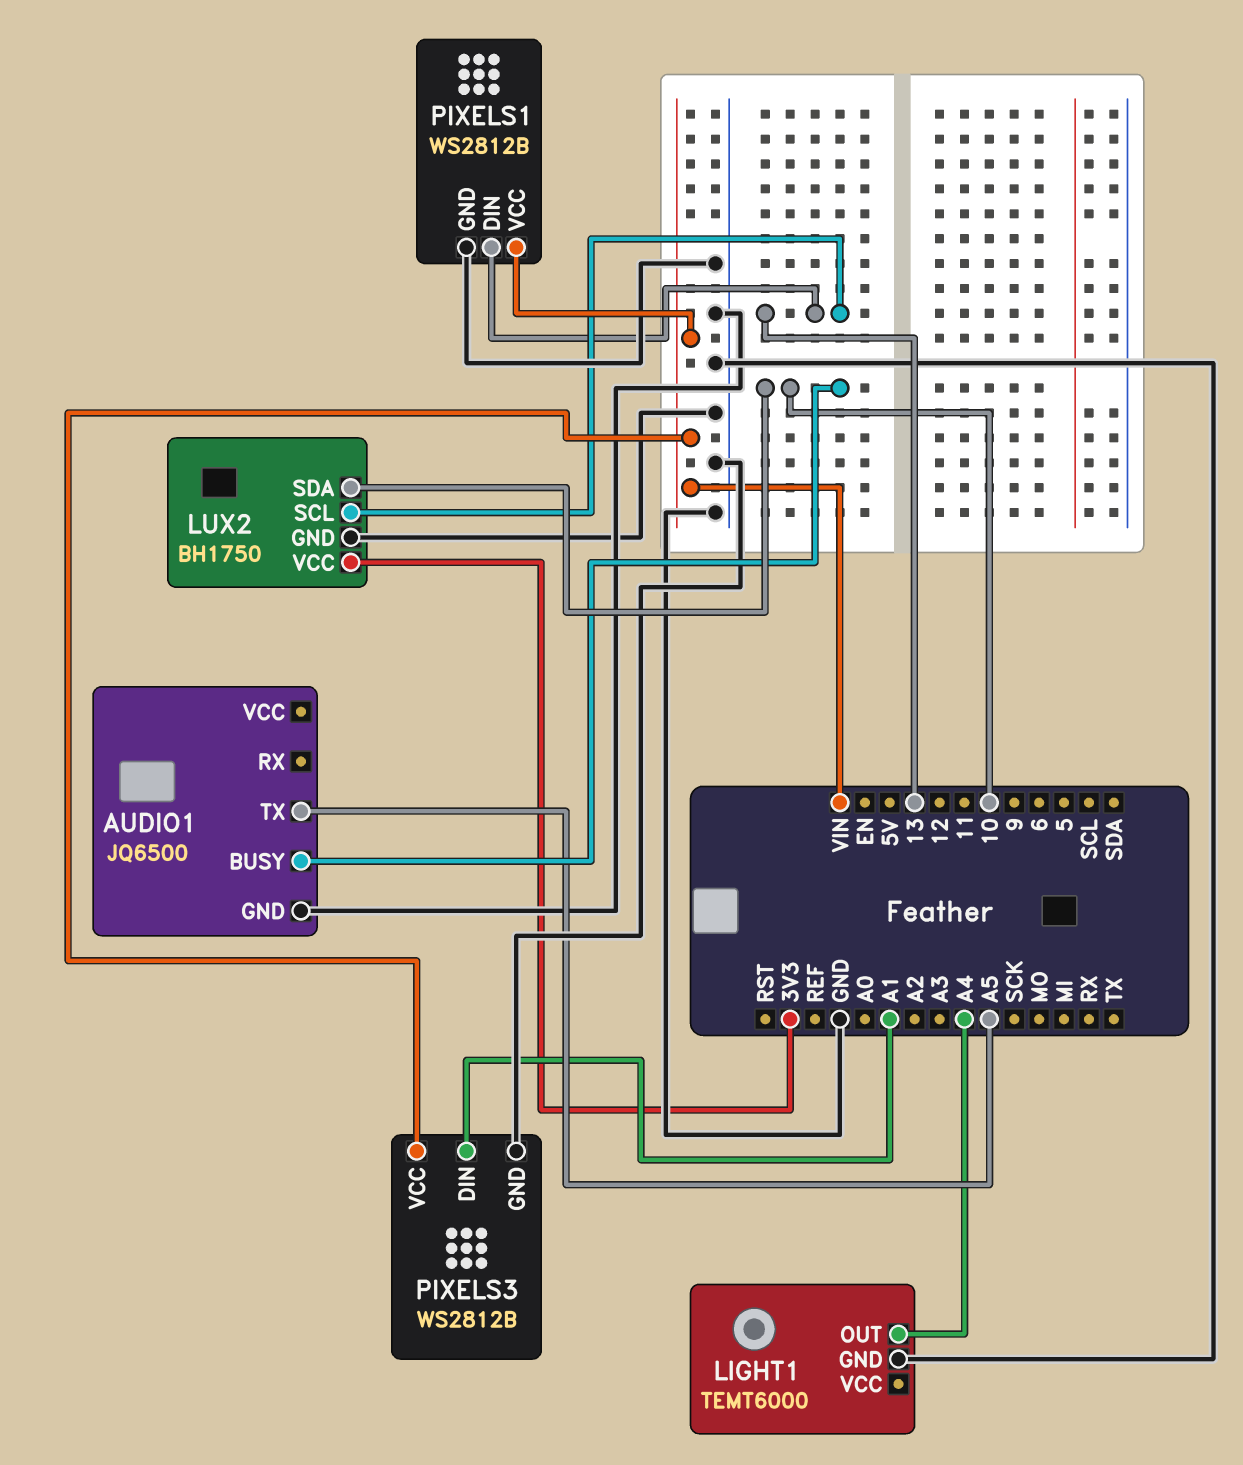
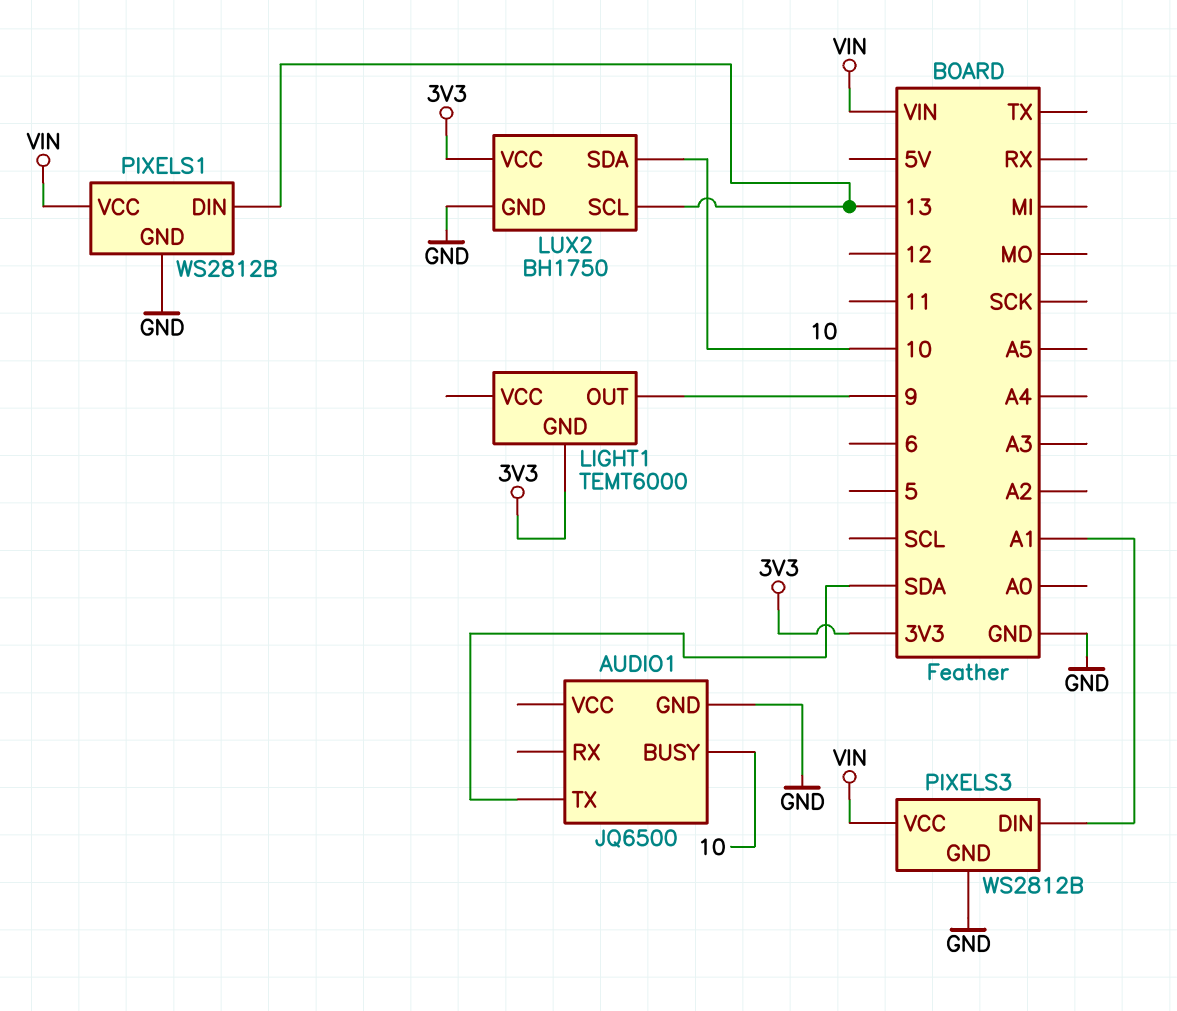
AUDIO1 pin TX: A5 -> SDA
LIGHT1 pin GND: GND -> 3V3
LIGHT1 pin OUT: A4 -> 9

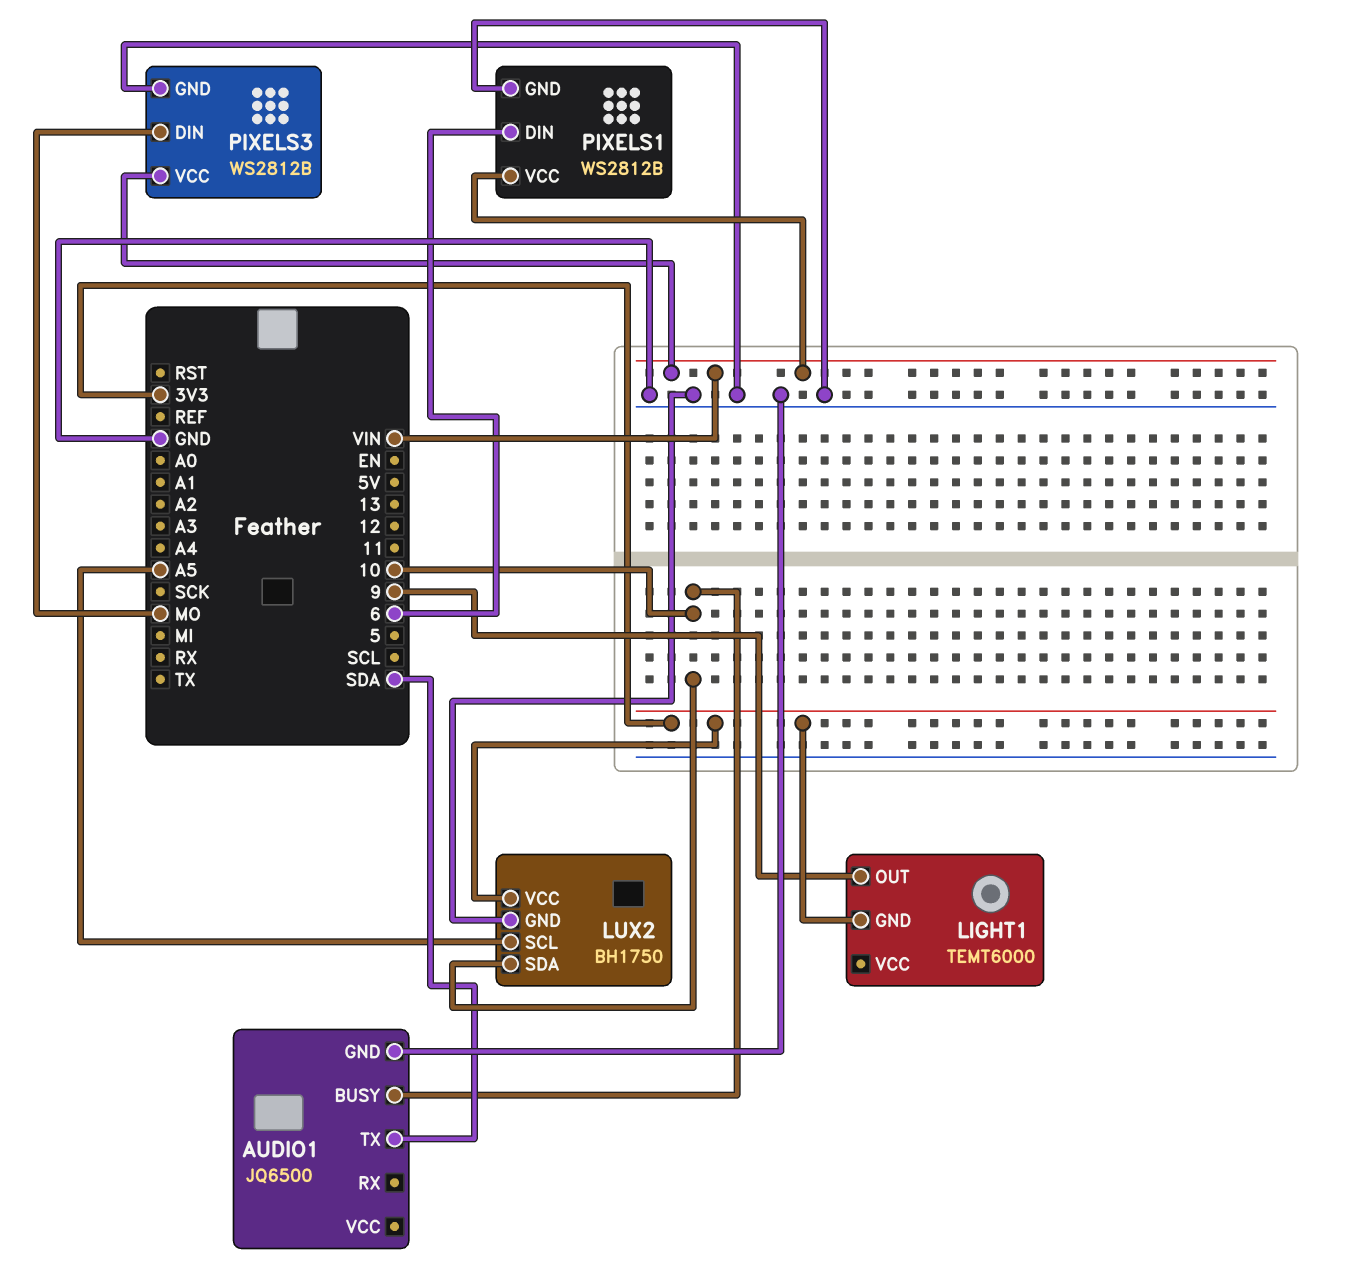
LUX2 pin SCL: 13 -> A5
PIXELS1 pin DIN: 13 -> 6
PIXELS3 pin DIN: A1 -> MO

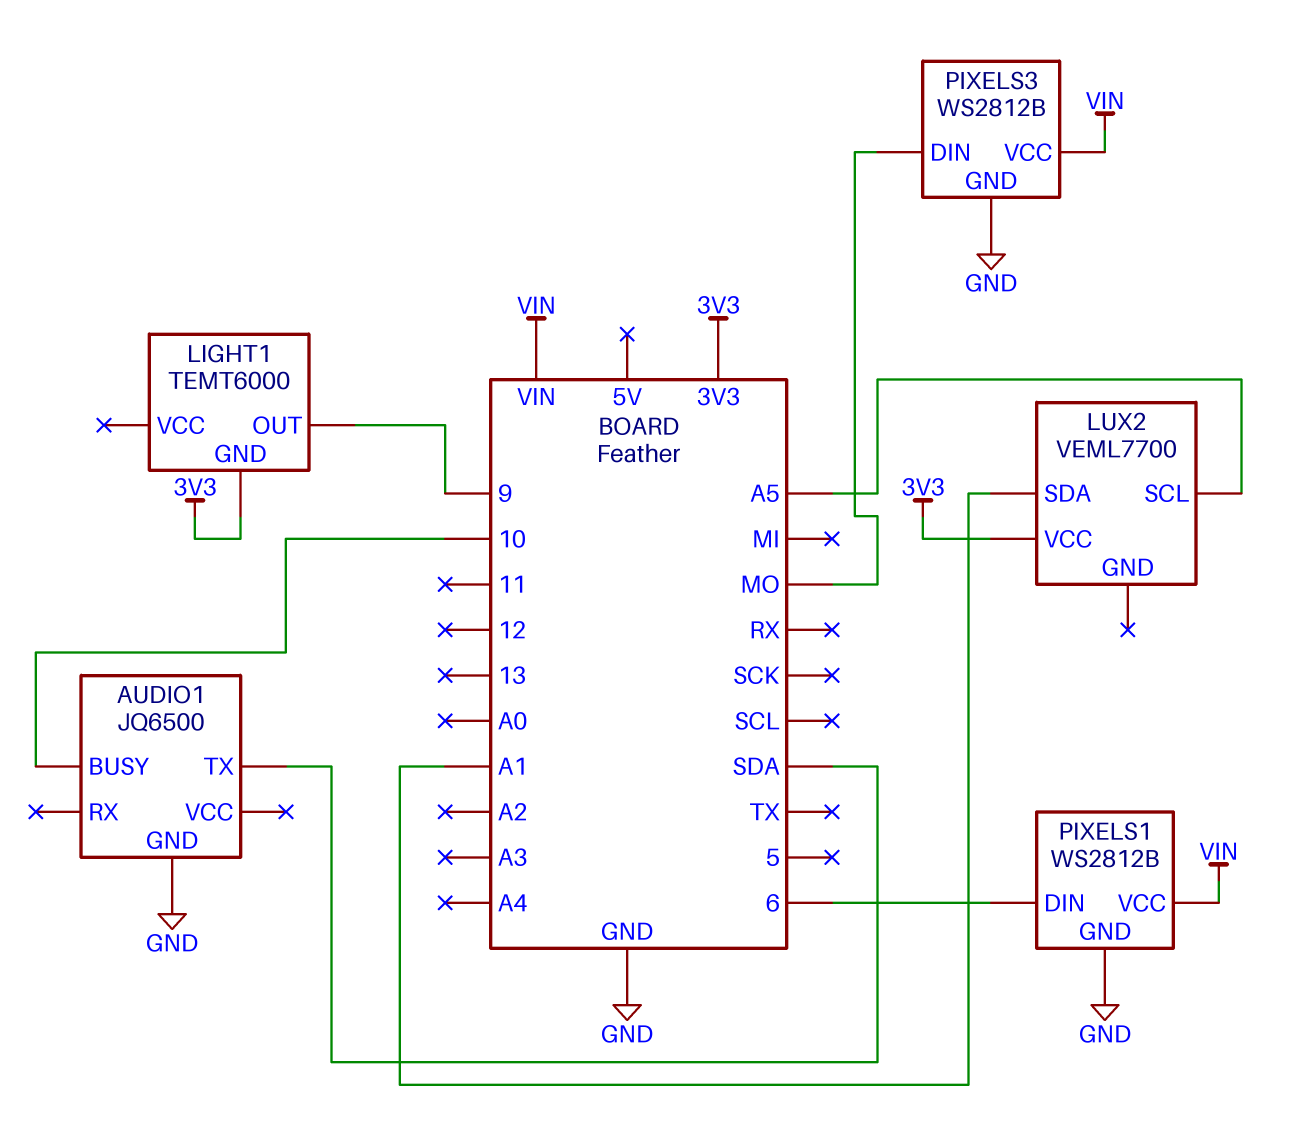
LUX2: BH1750 -> VEML7700
LUX2 pin GND: GND -> none
LUX2 pin SDA: 10 -> A1

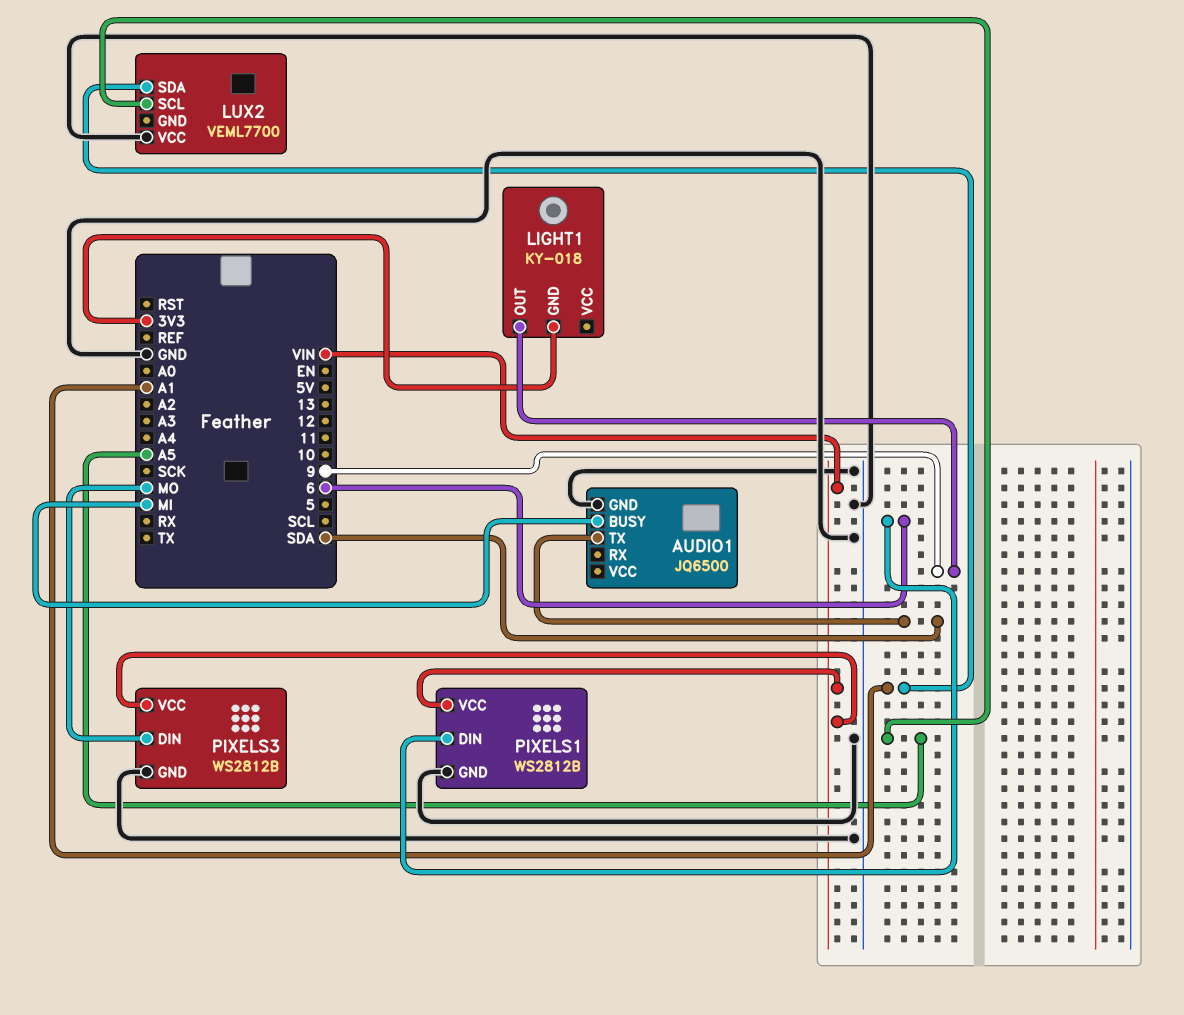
AUDIO1 pin BUSY: 10 -> MI
LIGHT1: TEMT6000 -> KY-018
LUX2 pin VCC: 3V3 -> GND

